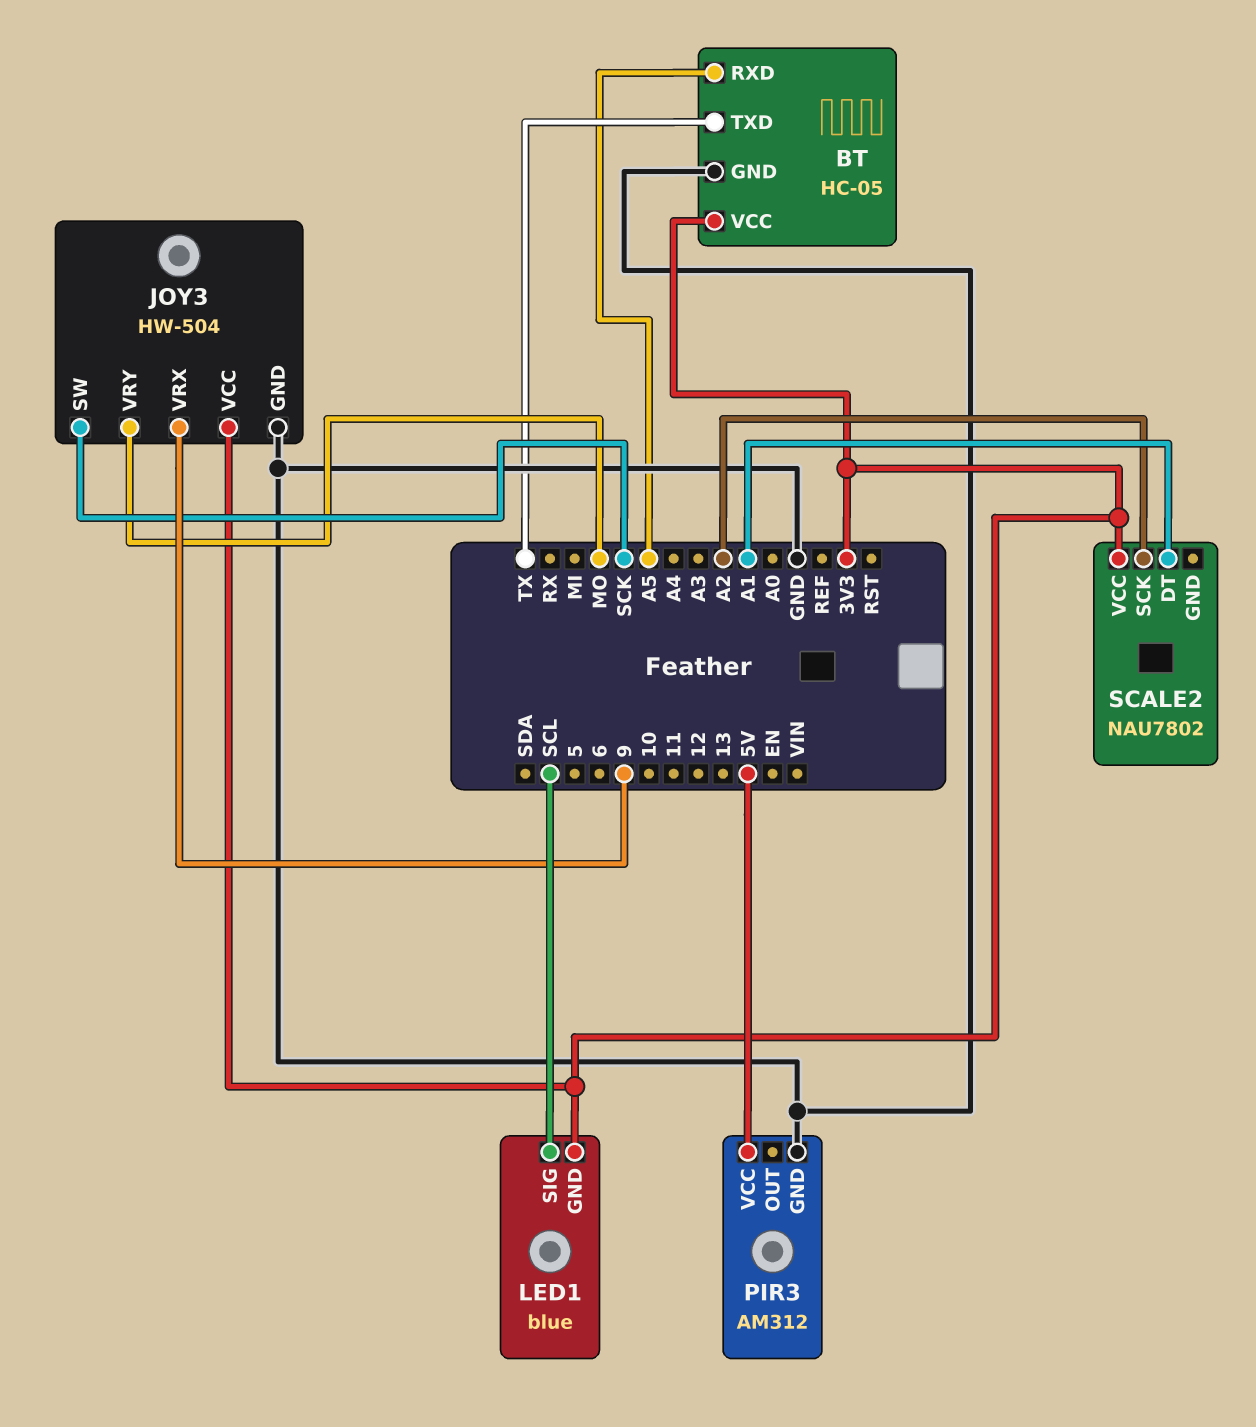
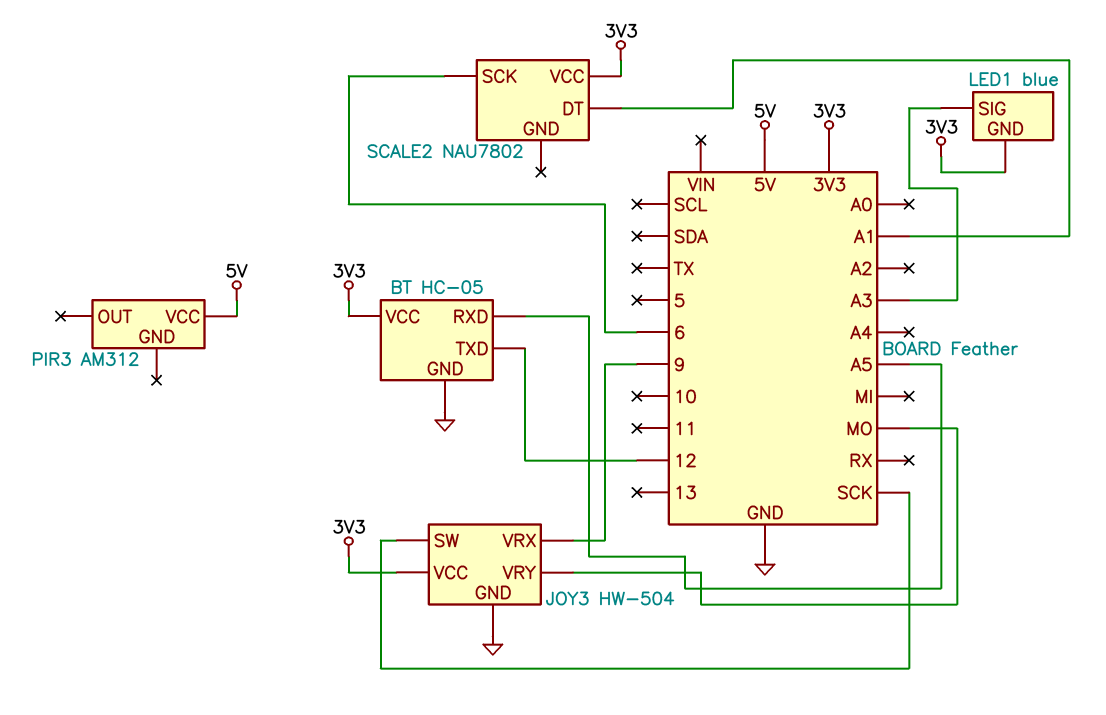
BT pin TXD: TX -> 12
LED1 pin SIG: SCL -> A3
PIR3 pin GND: GND -> none
SCALE2 pin SCK: A2 -> 6

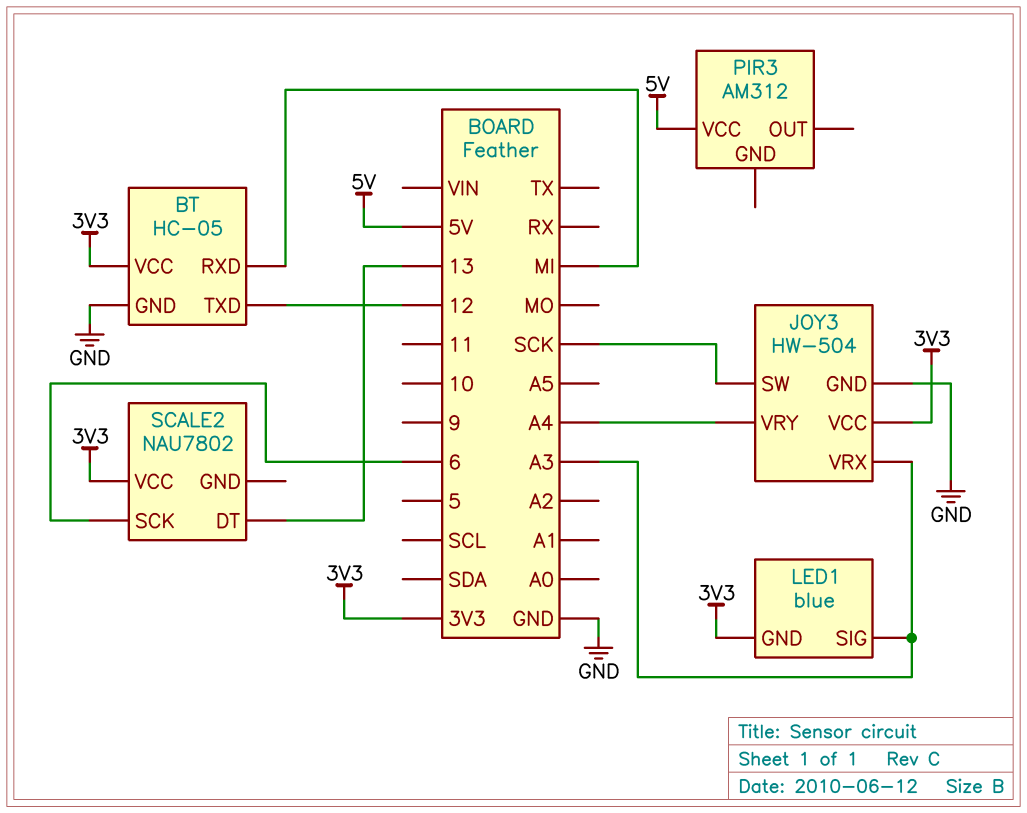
BT pin RXD: A5 -> MI
JOY3 pin VRX: 9 -> A3
JOY3 pin VRY: MO -> A4
SCALE2 pin DT: A1 -> 13

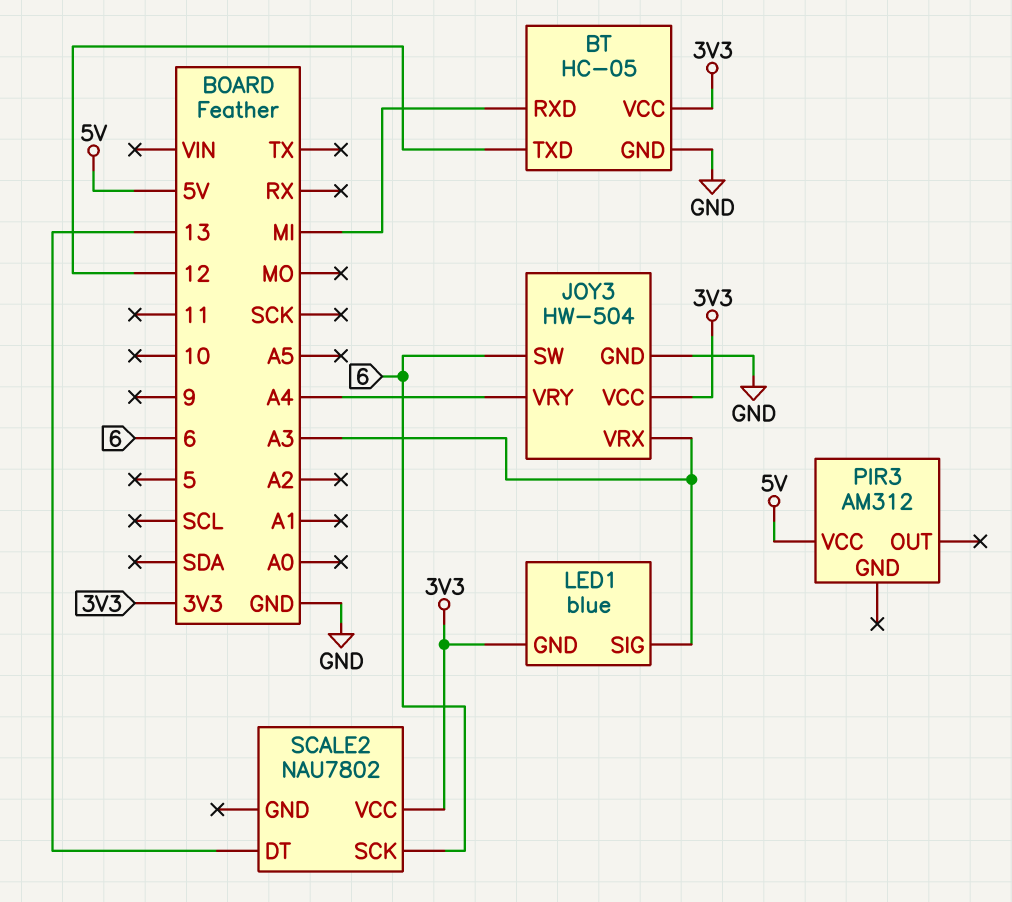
JOY3 pin SW: SCK -> 6

